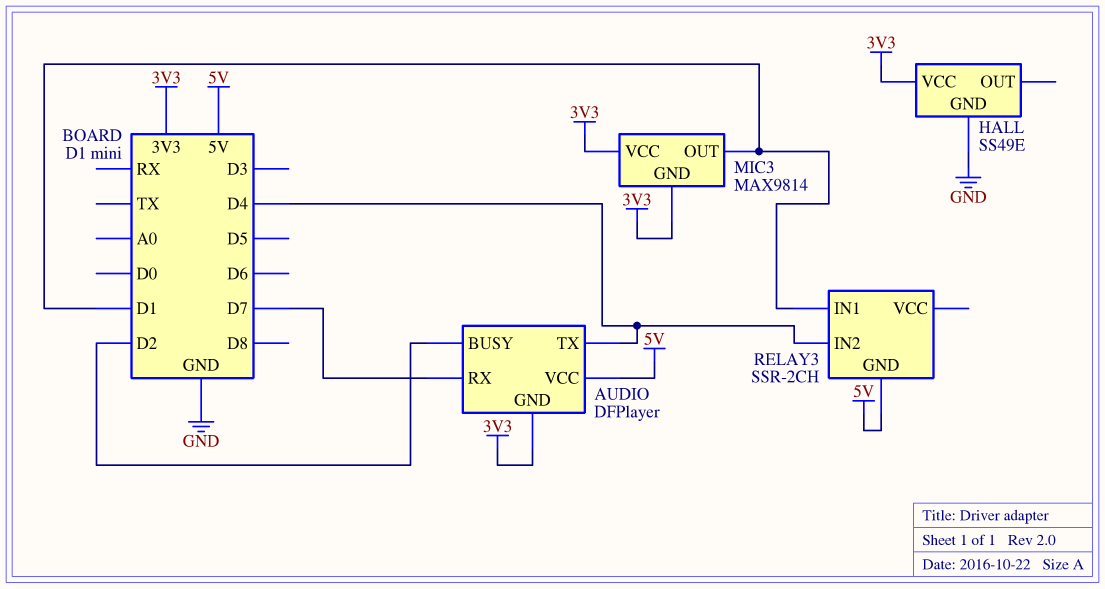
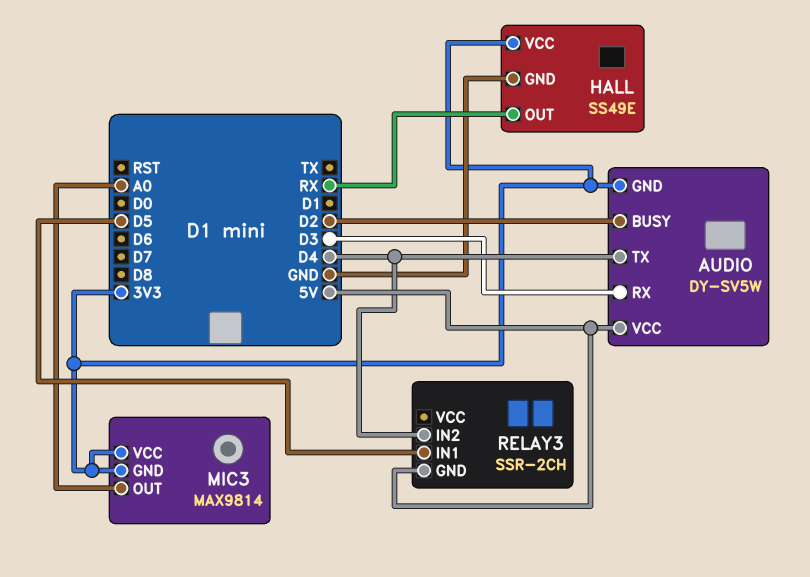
AUDIO: DFPlayer -> DY-SV5W
AUDIO pin RX: D7 -> D3
HALL pin OUT: none -> RX
MIC3 pin OUT: D1 -> A0
RELAY3 pin IN1: D1 -> D5

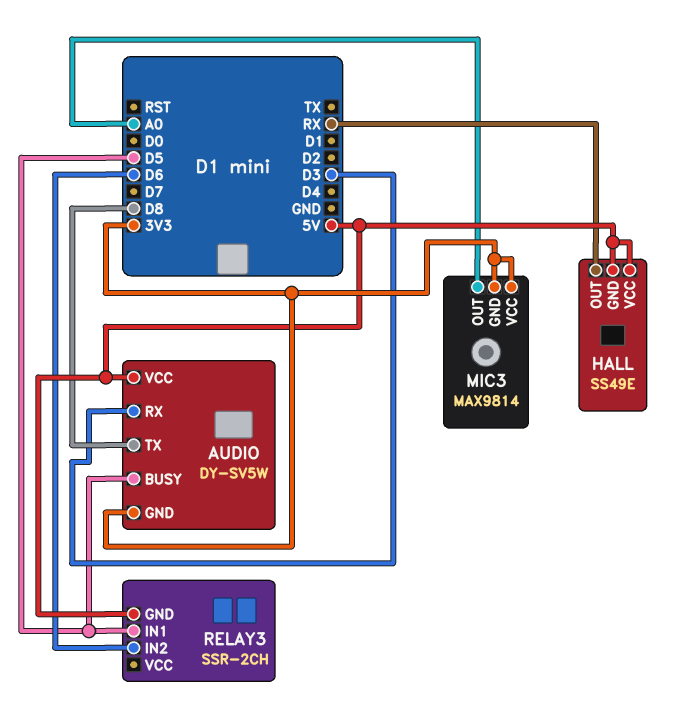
AUDIO pin BUSY: D2 -> D5
AUDIO pin TX: D4 -> D8
HALL pin GND: GND -> 5V
HALL pin VCC: 3V3 -> 5V
RELAY3 pin IN2: D4 -> D6

